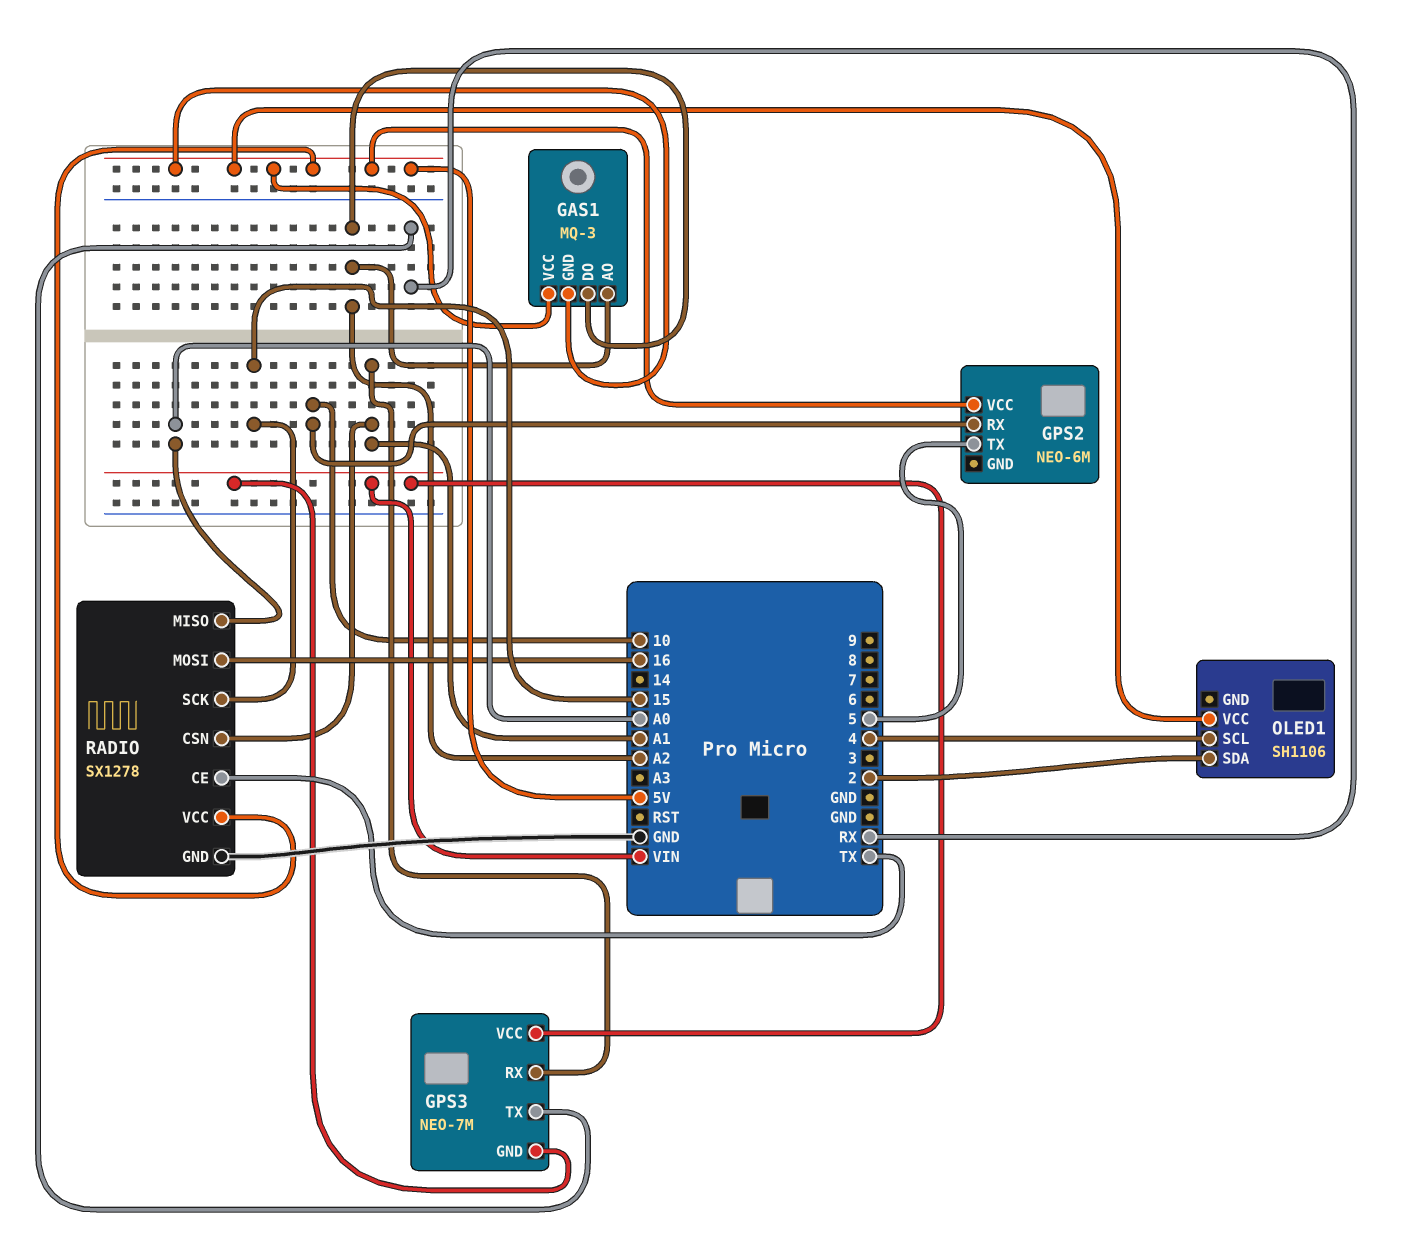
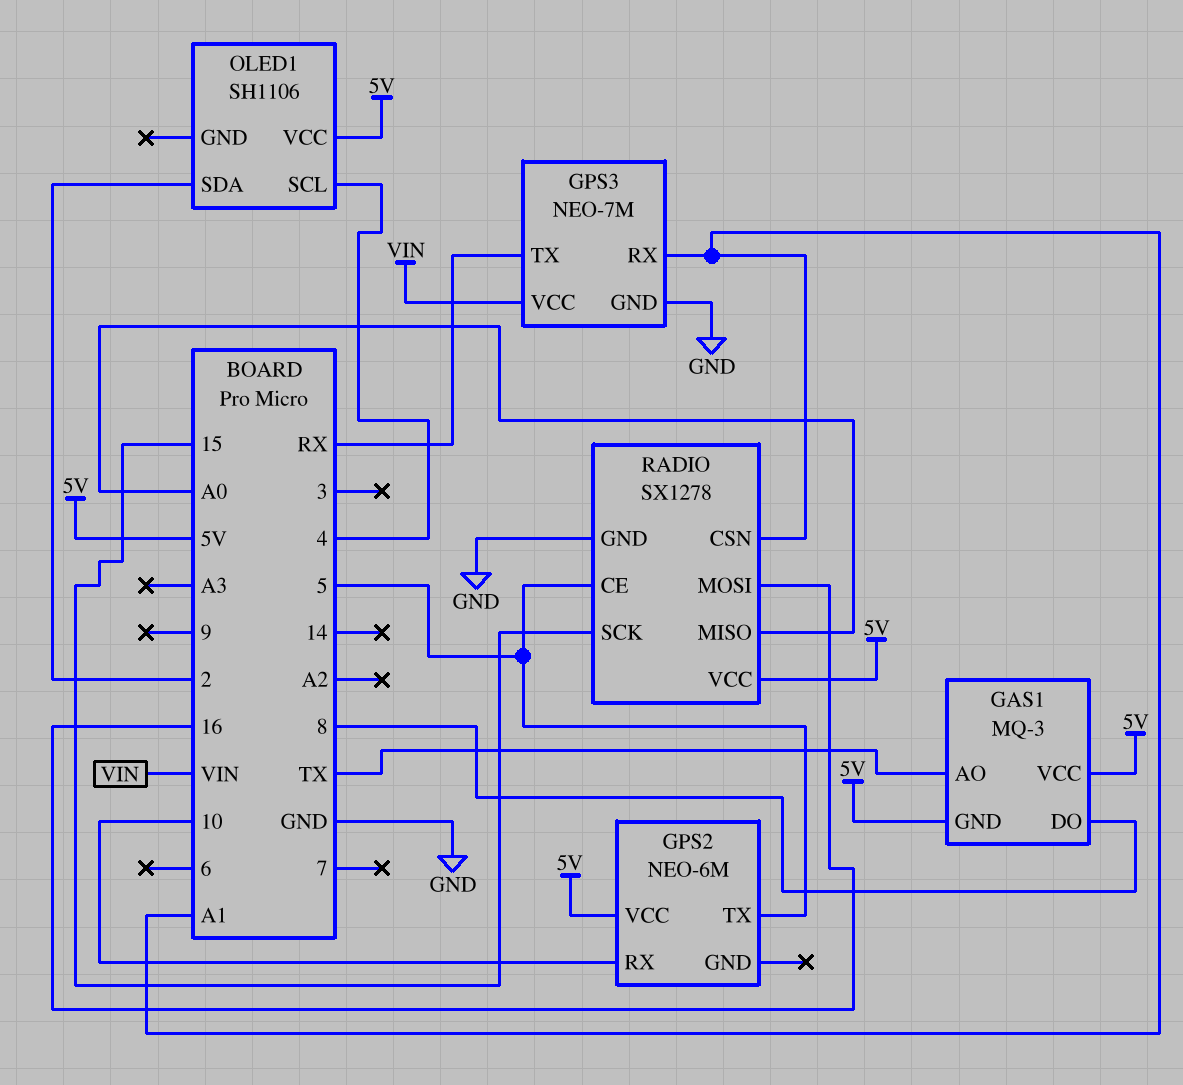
GAS1 pin AO: A2 -> TX
GAS1 pin DO: A2 -> 8
GPS3 pin GND: VIN -> GND
RADIO pin CE: TX -> 5

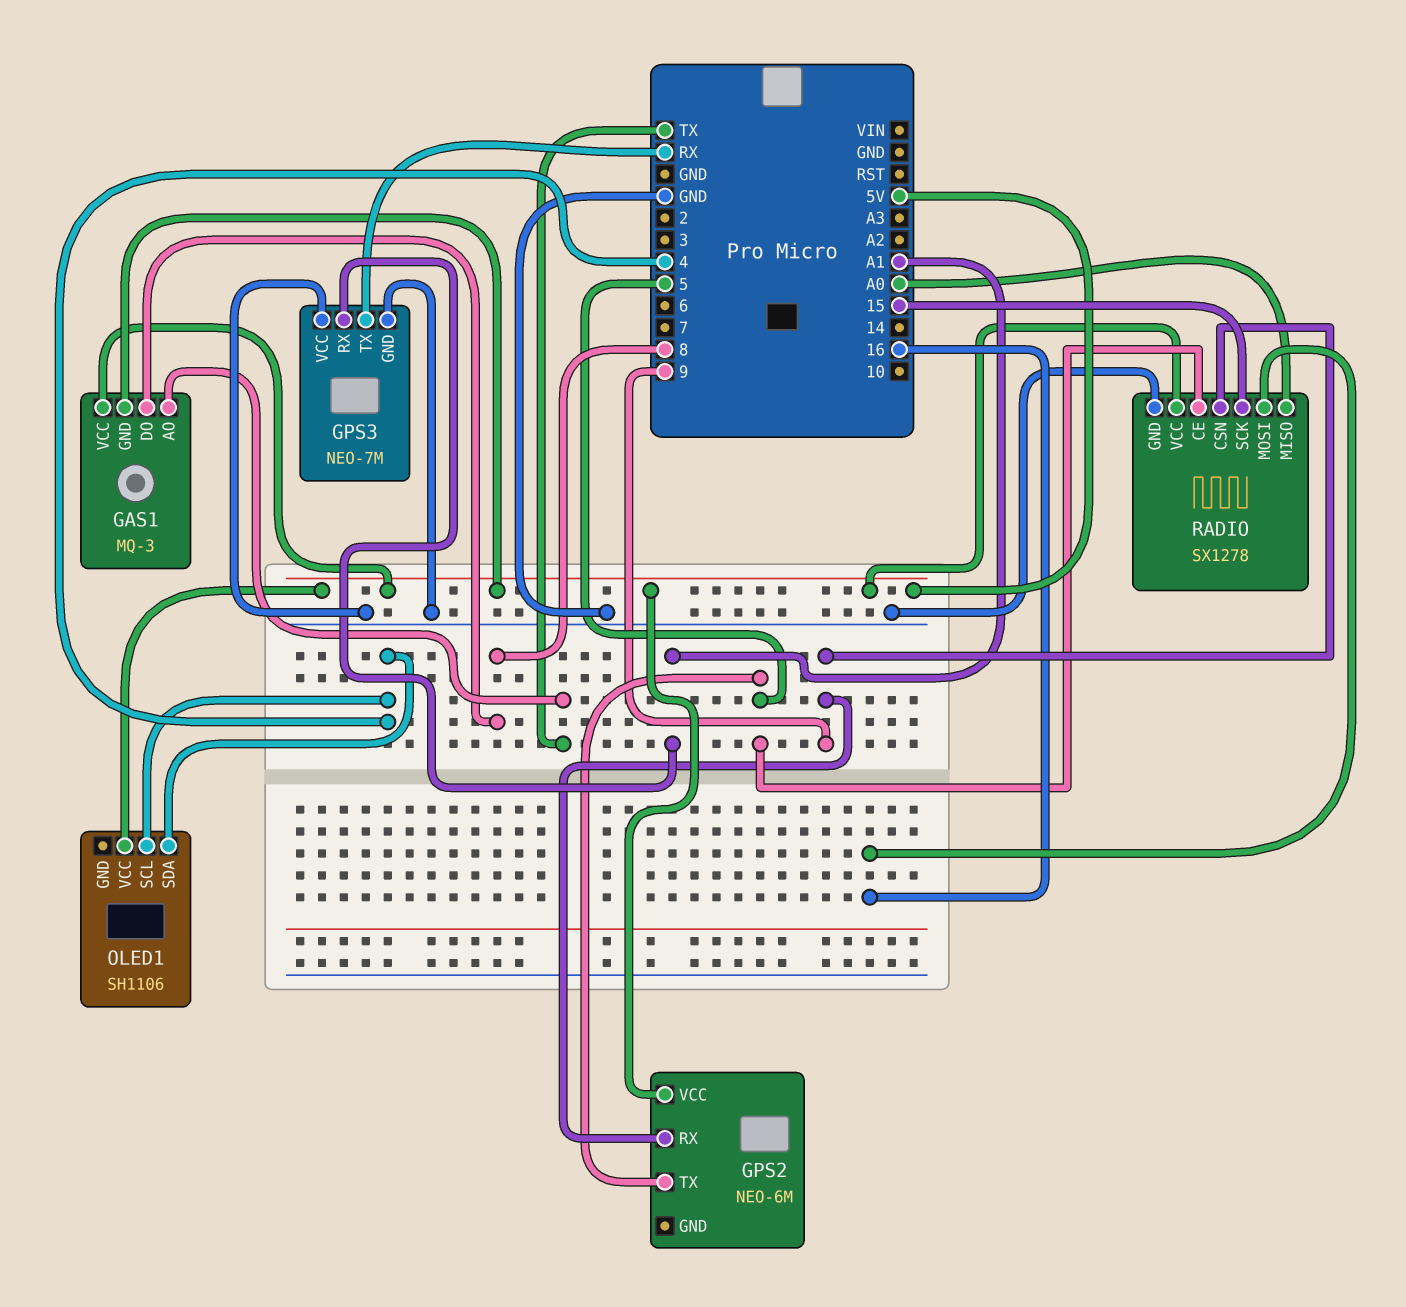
GPS2 pin RX: 10 -> 9
GPS3 pin VCC: VIN -> GND
OLED1 pin SDA: 2 -> 4
RADIO pin CSN: A1 -> 9

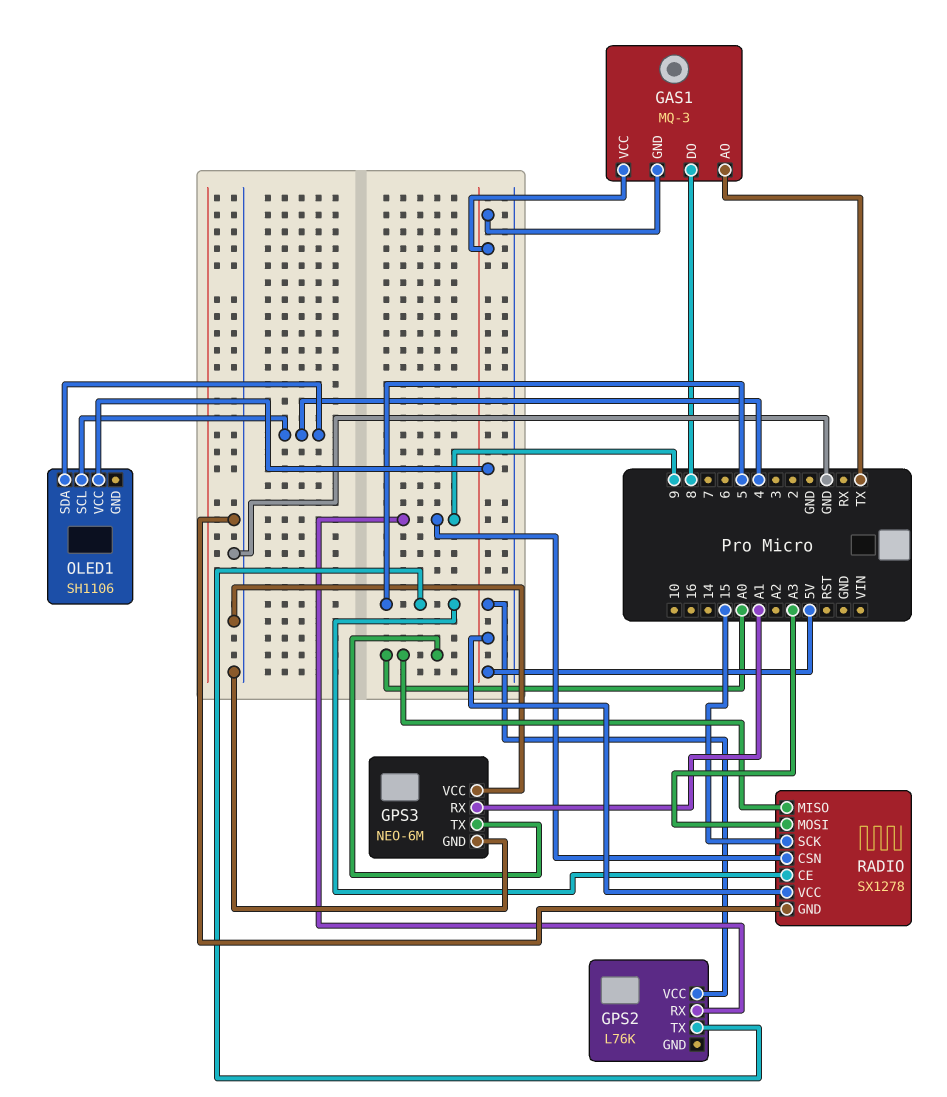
GPS2: NEO-6M -> L76K
GPS3: NEO-7M -> NEO-6M
GPS3 pin TX: RX -> A0
RADIO pin MOSI: 16 -> A3

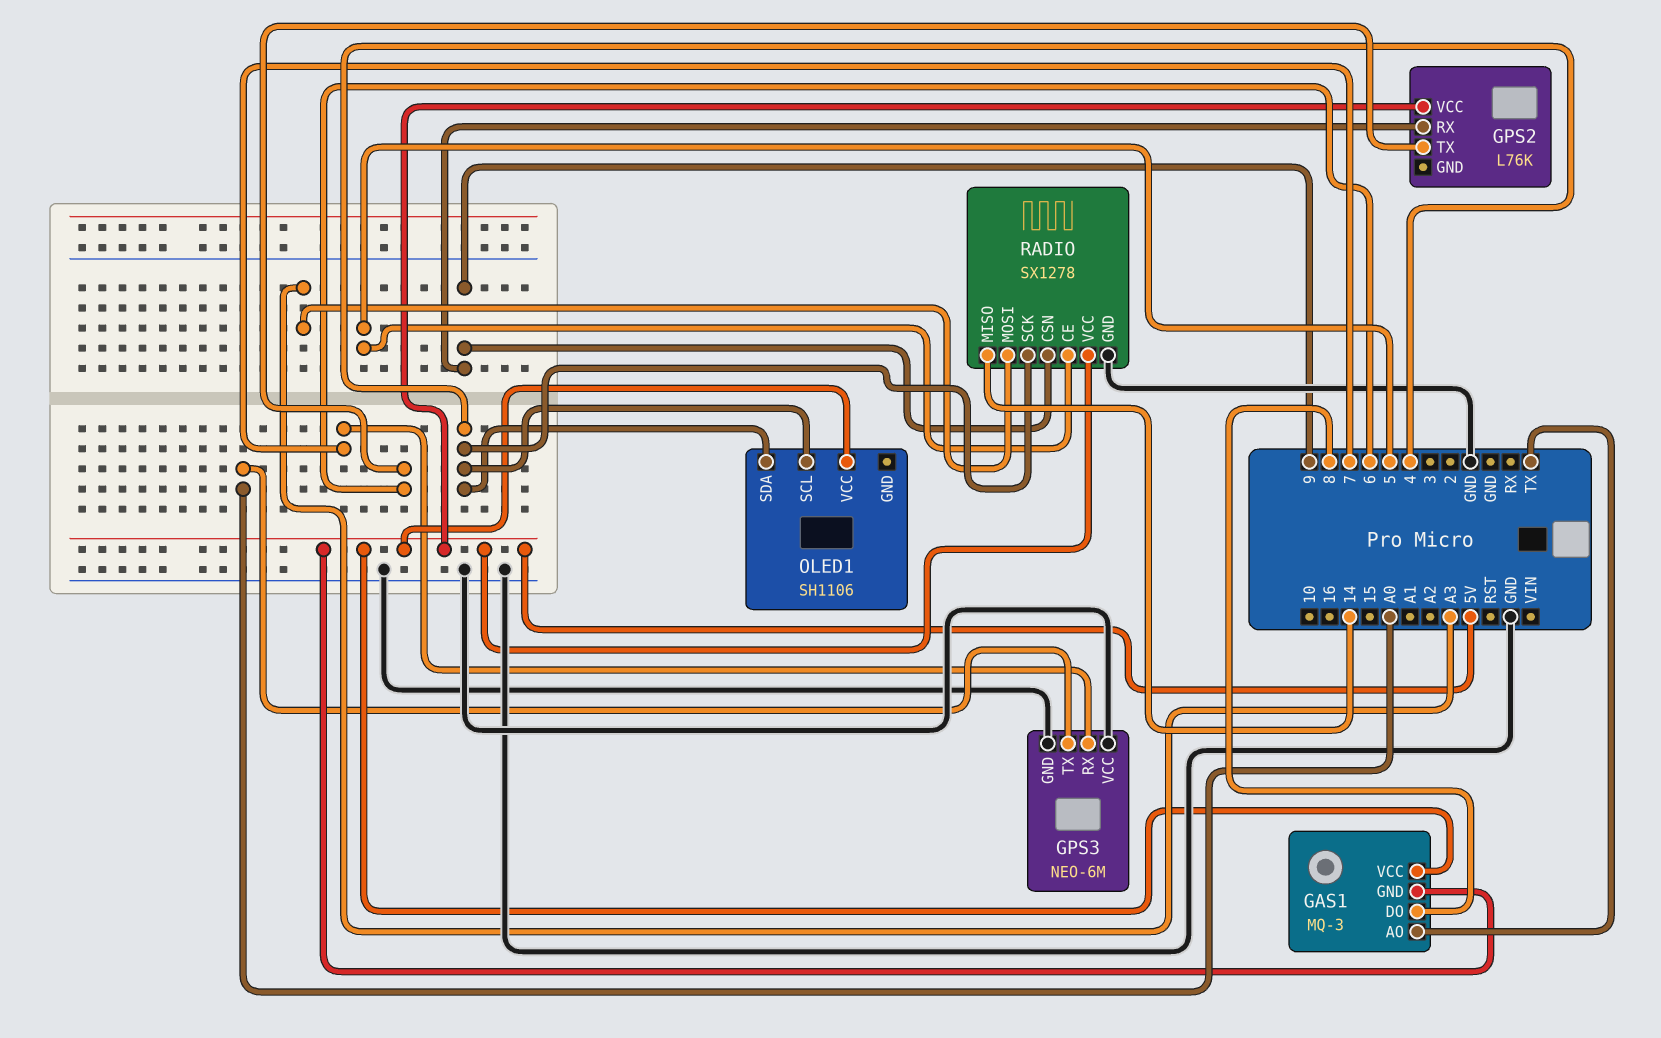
GPS2 pin TX: 5 -> 6
GPS3 pin RX: A1 -> 7
RADIO pin MISO: A0 -> 14
RADIO pin SCK: 15 -> 4

